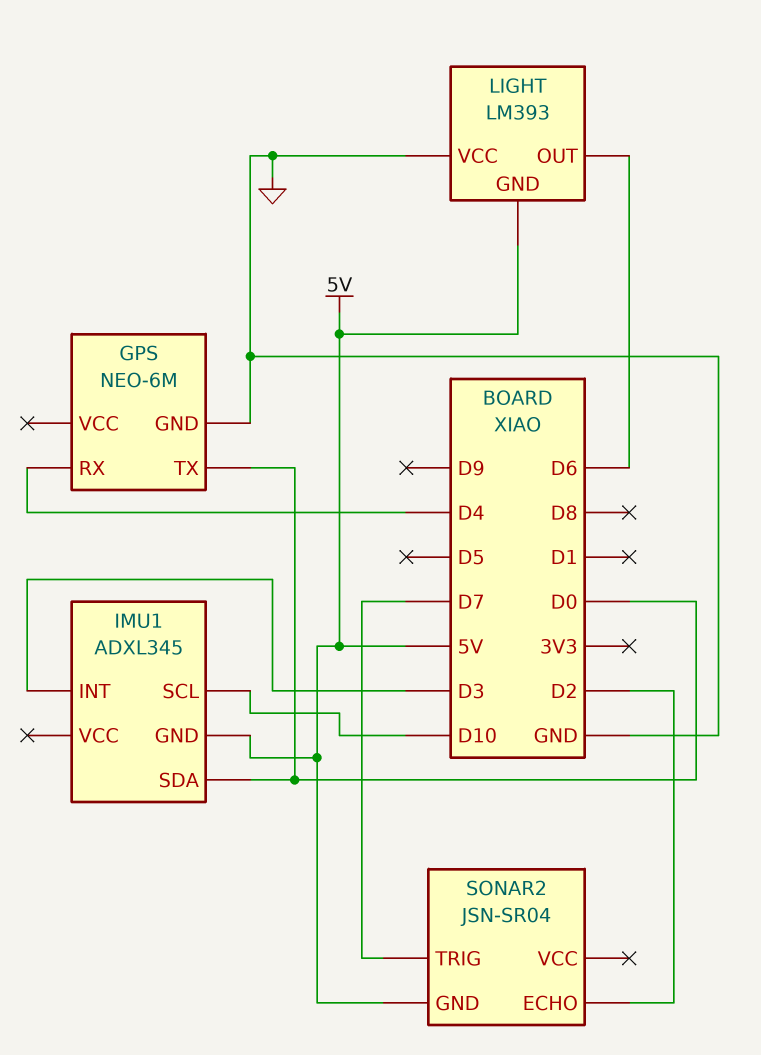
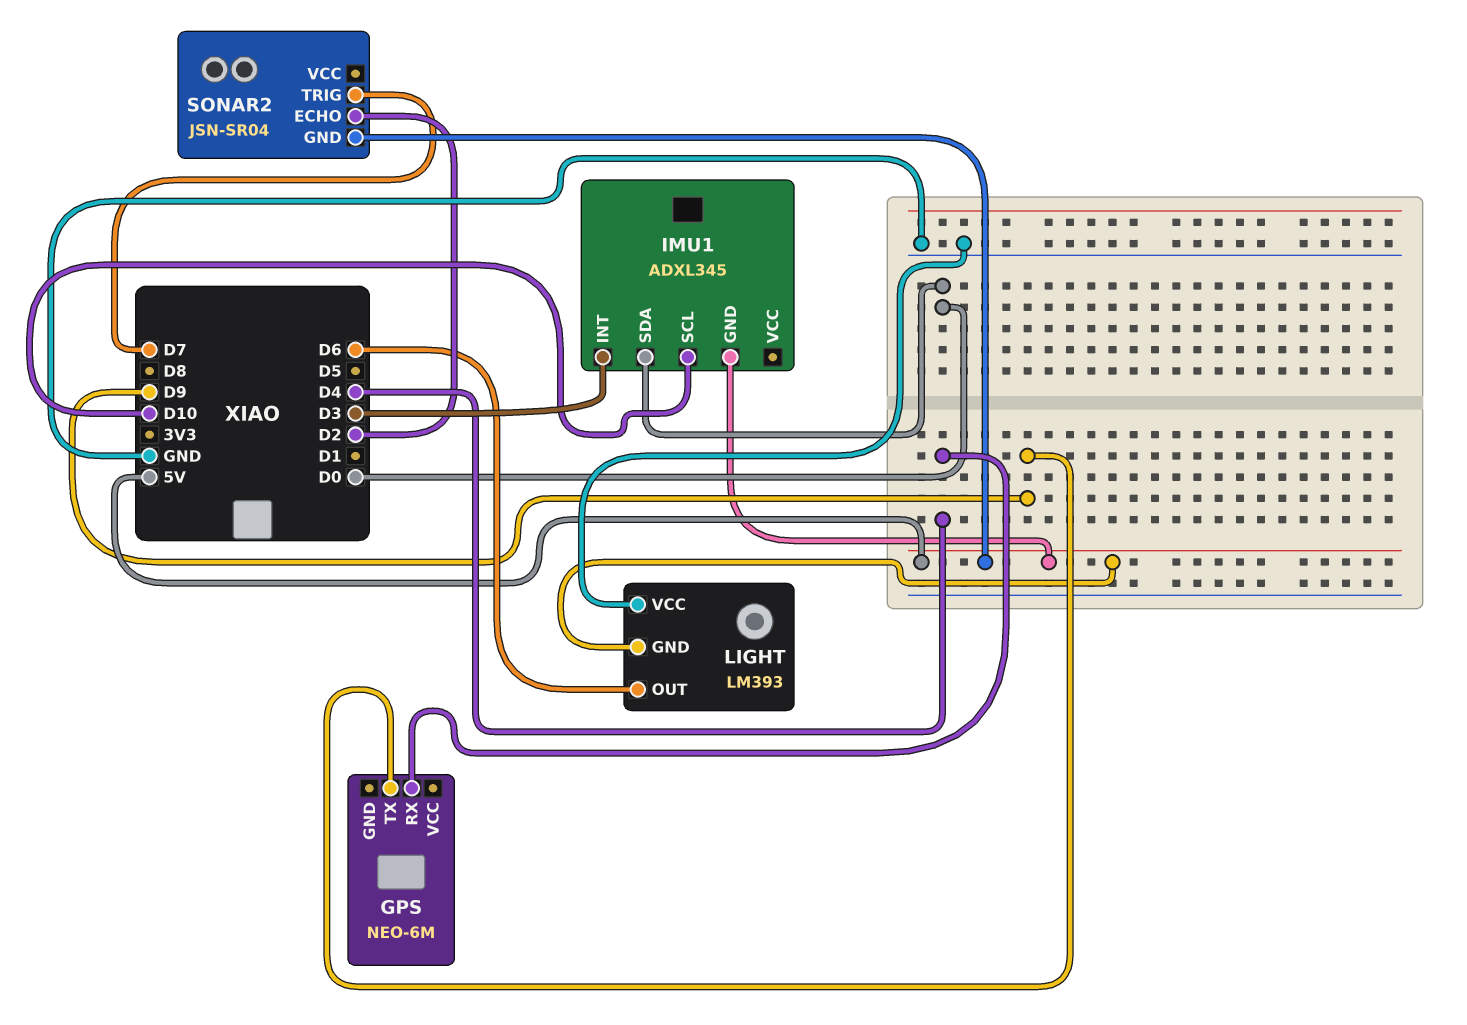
GPS pin GND: GND -> none
GPS pin TX: D0 -> D9

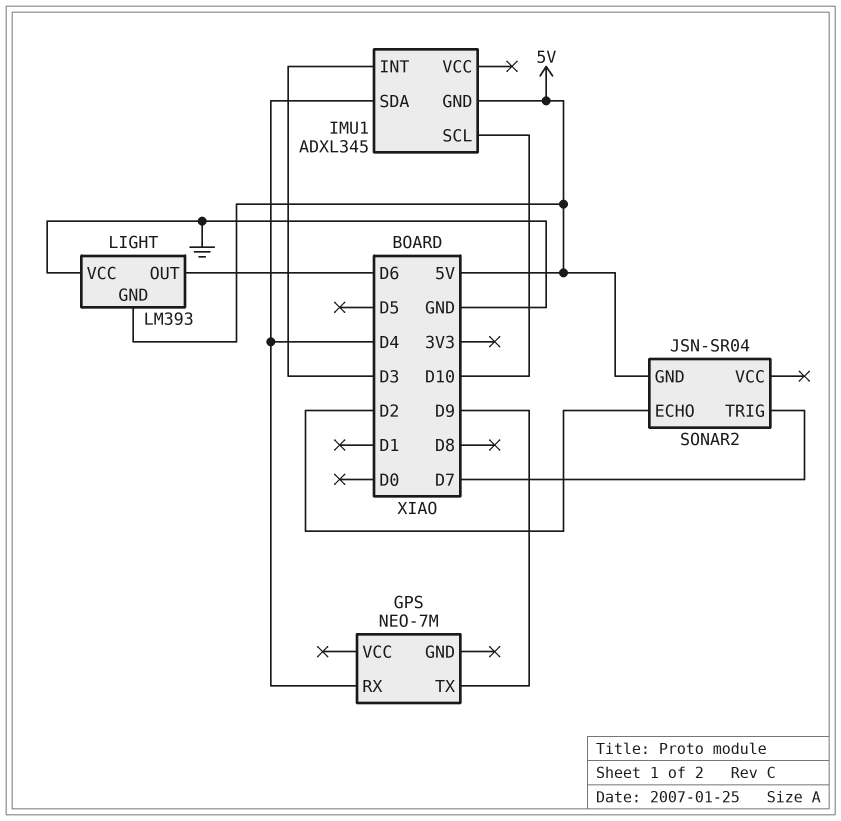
GPS: NEO-6M -> NEO-7M
IMU1 pin SDA: D0 -> D4

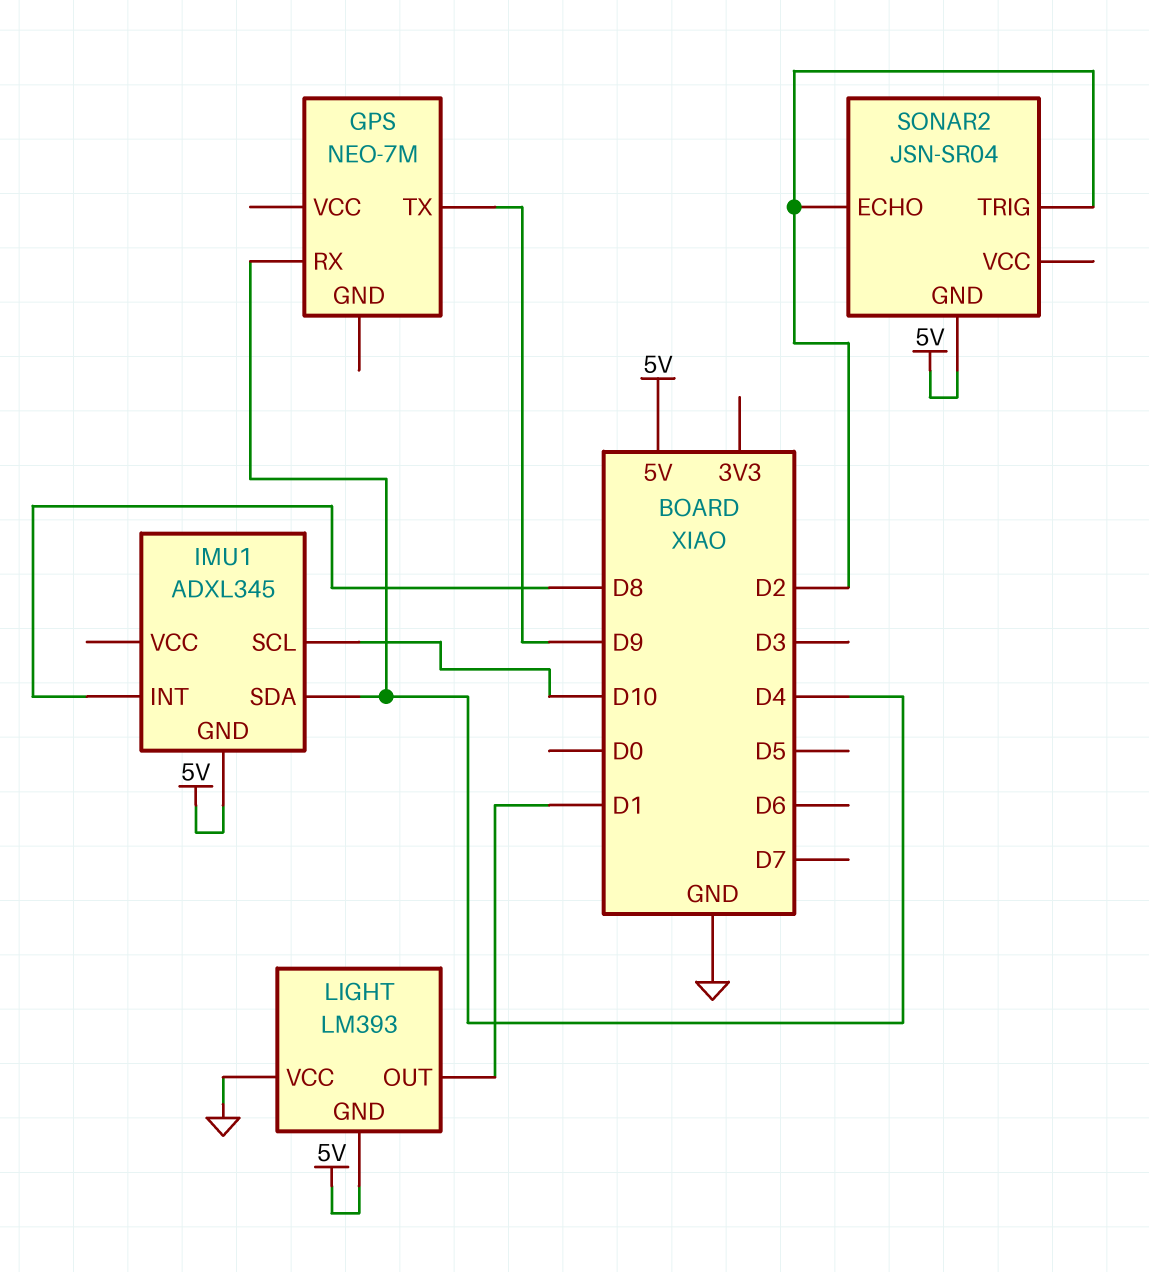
IMU1 pin INT: D3 -> D8
LIGHT pin OUT: D6 -> D1
SONAR2 pin TRIG: D7 -> D2

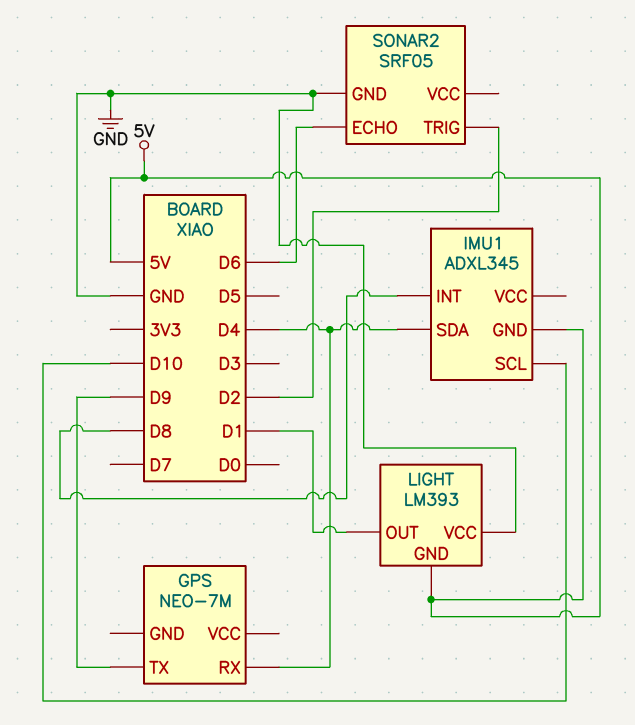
SONAR2: JSN-SR04 -> SRF05
SONAR2 pin ECHO: D2 -> D6
SONAR2 pin GND: 5V -> GND

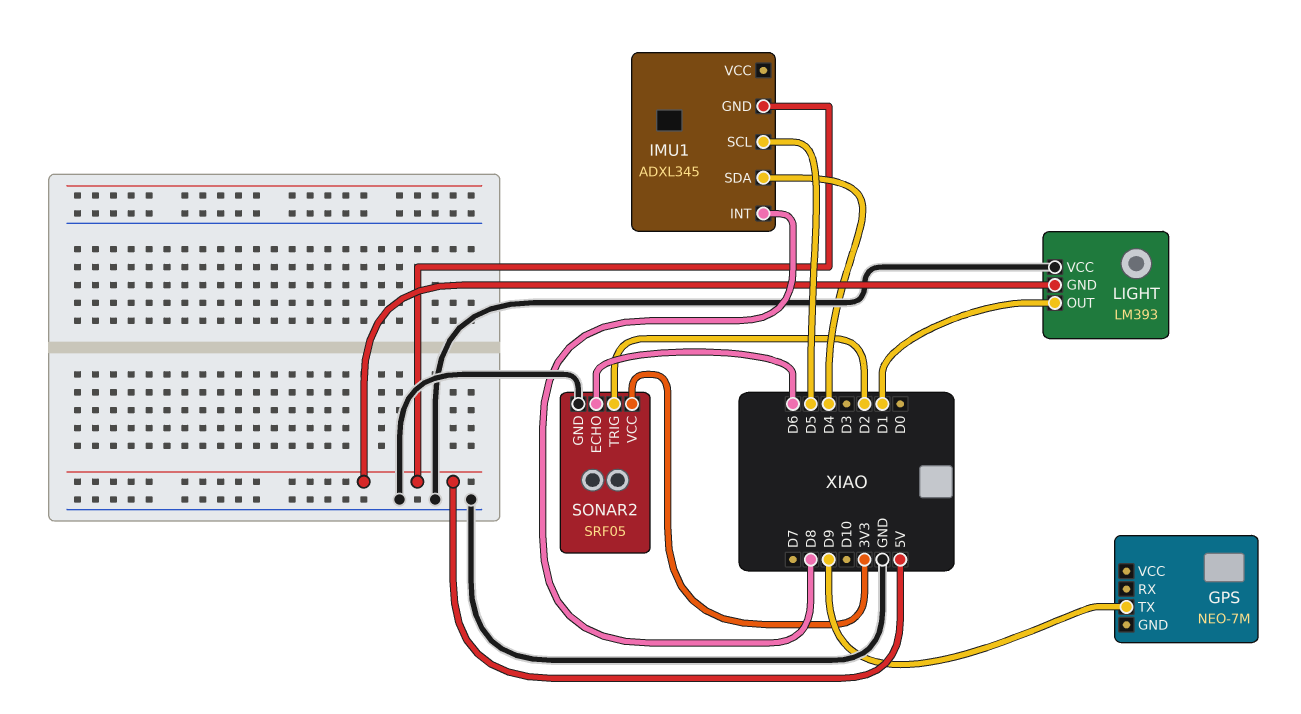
GPS pin RX: D4 -> none
IMU1 pin SCL: D10 -> D5
SONAR2 pin VCC: none -> 3V3

